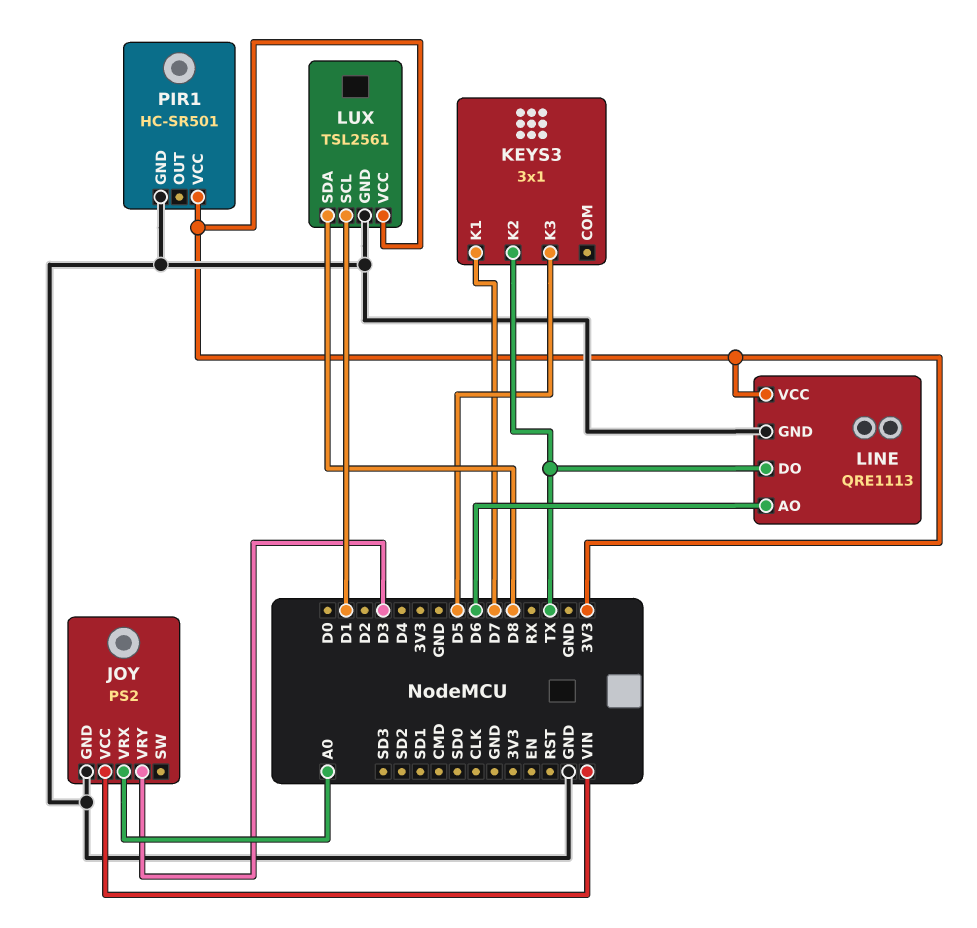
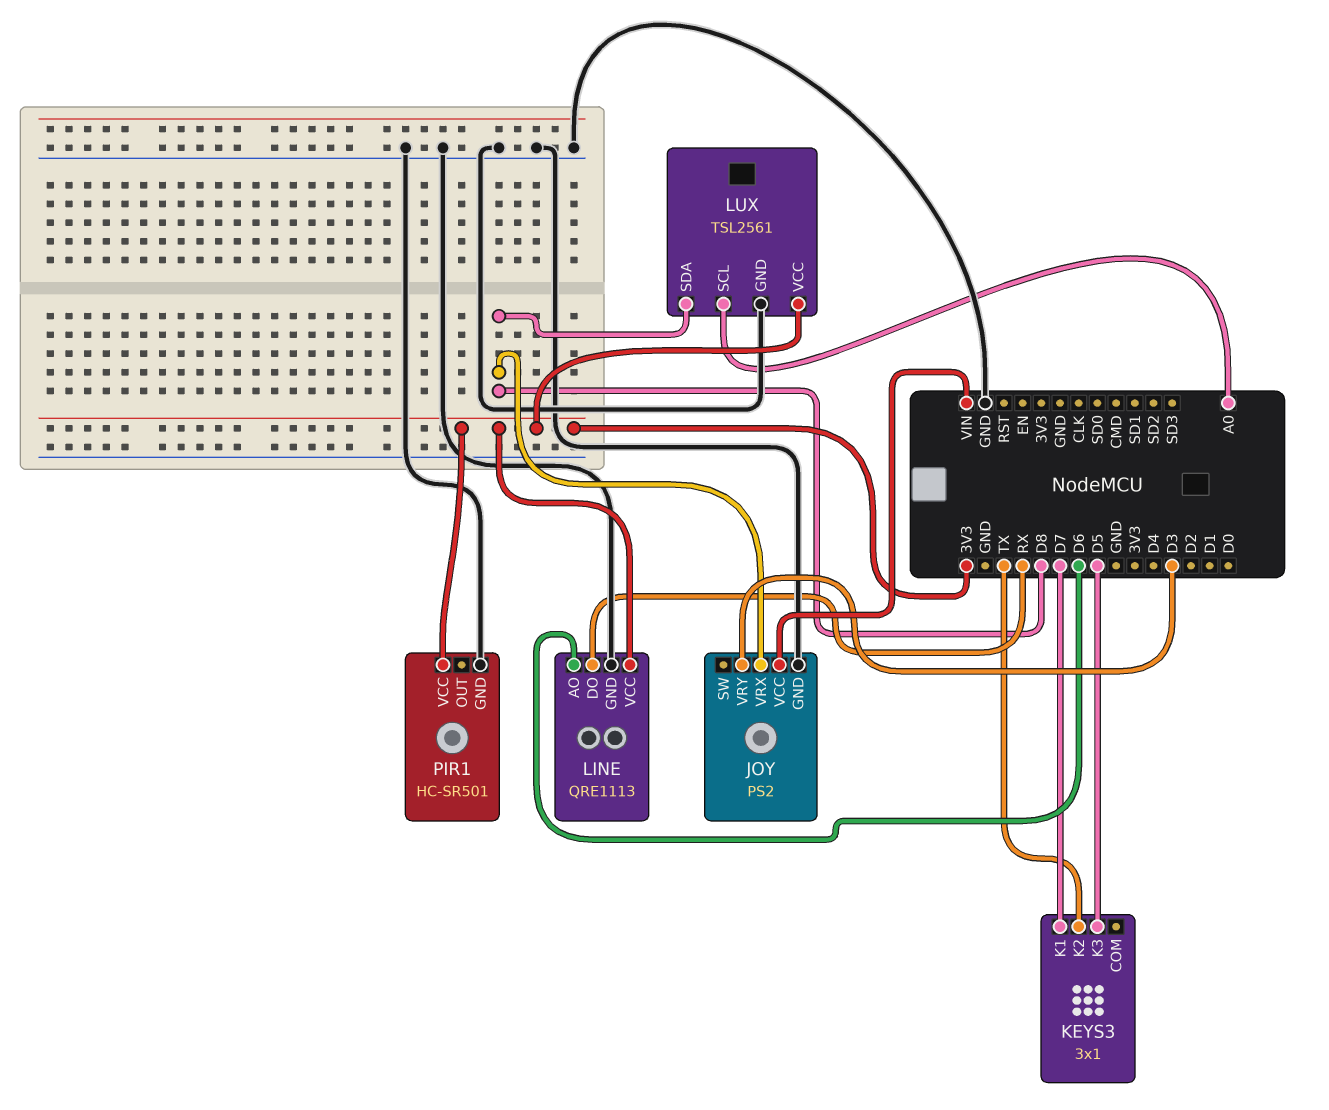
JOY pin VRX: A0 -> D8
LINE pin DO: TX -> RX
LUX pin SCL: D1 -> A0

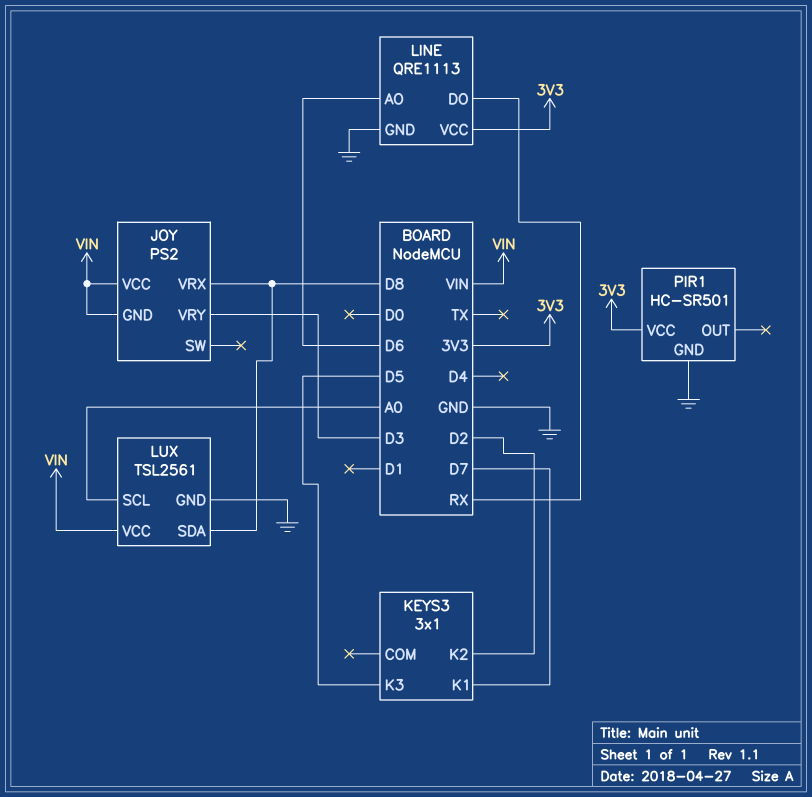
JOY pin GND: GND -> VIN
KEYS3 pin K2: TX -> D2
LUX pin VCC: 3V3 -> VIN

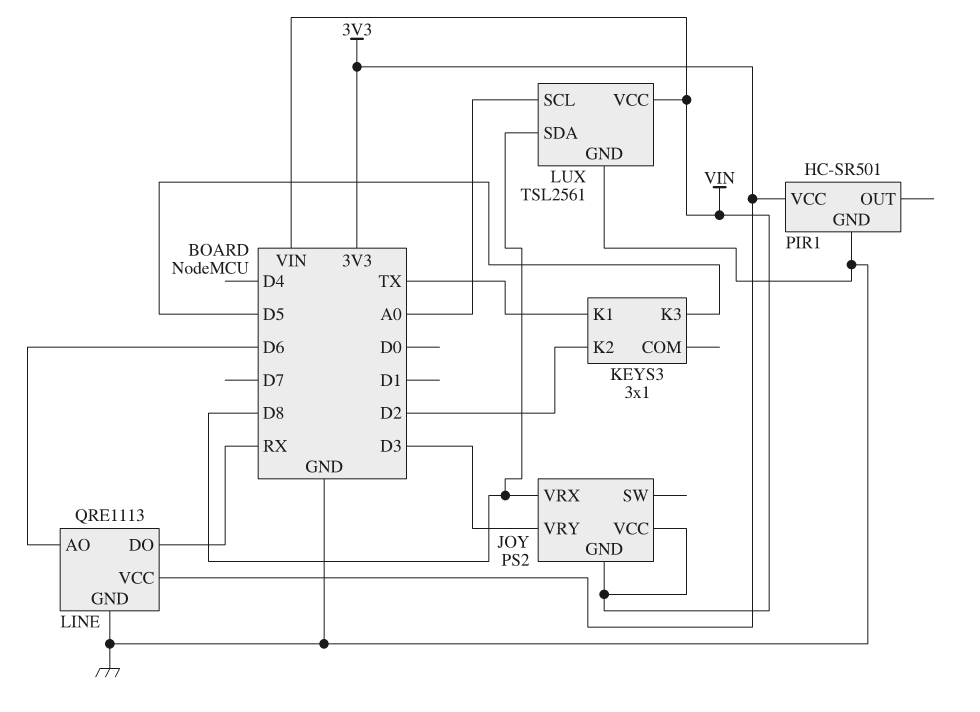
KEYS3 pin K1: D7 -> TX

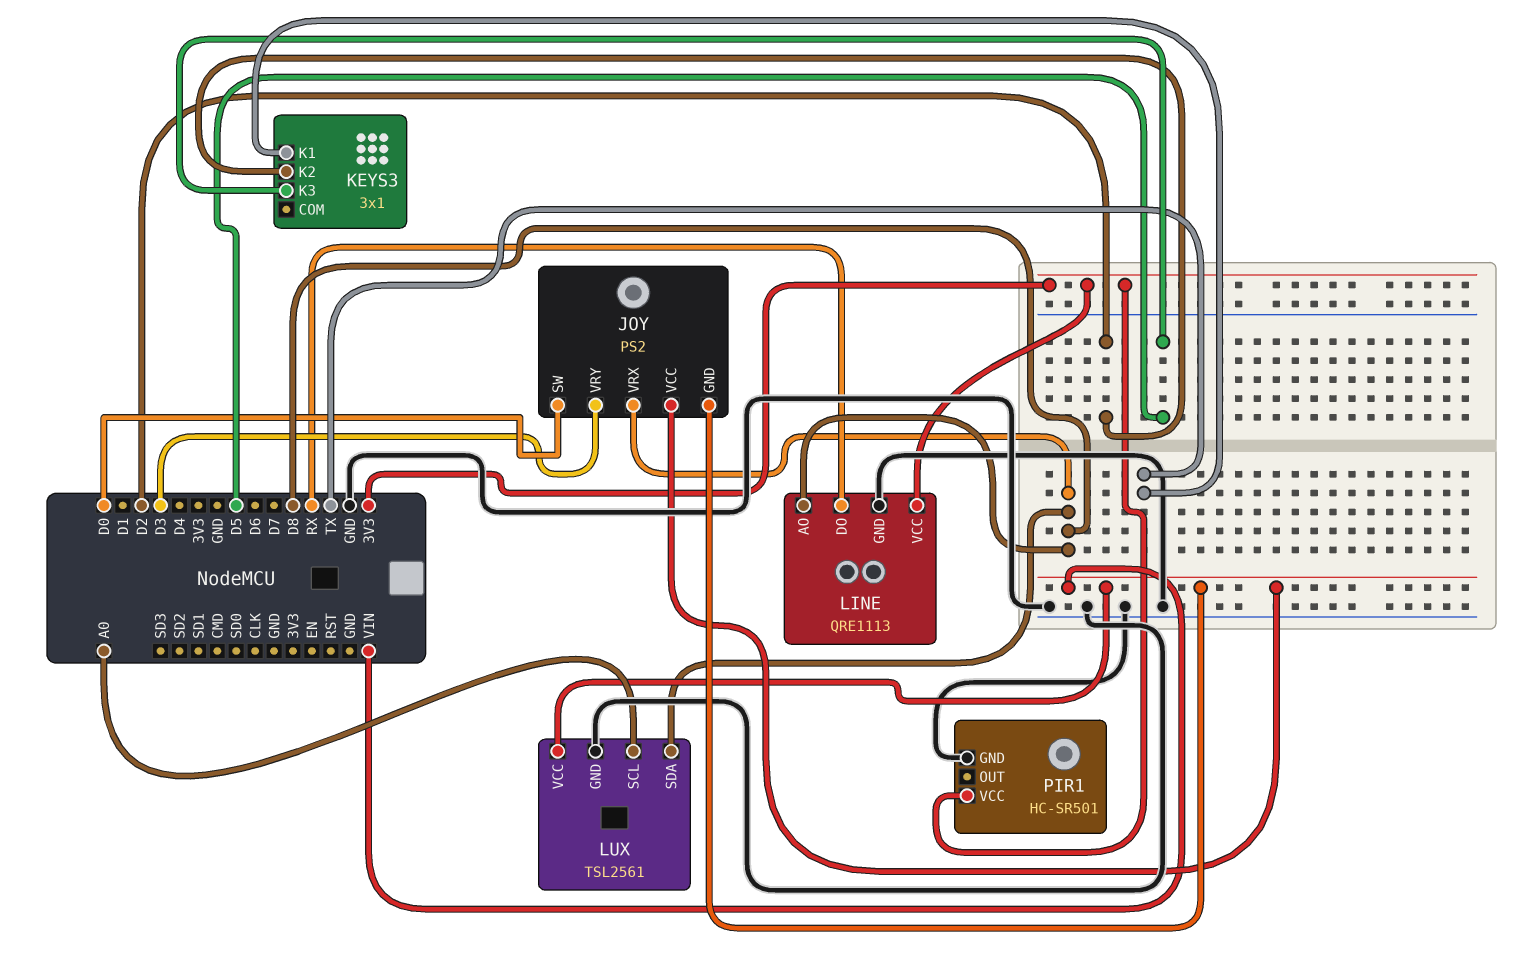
JOY pin SW: none -> D0
LINE pin AO: D6 -> D8

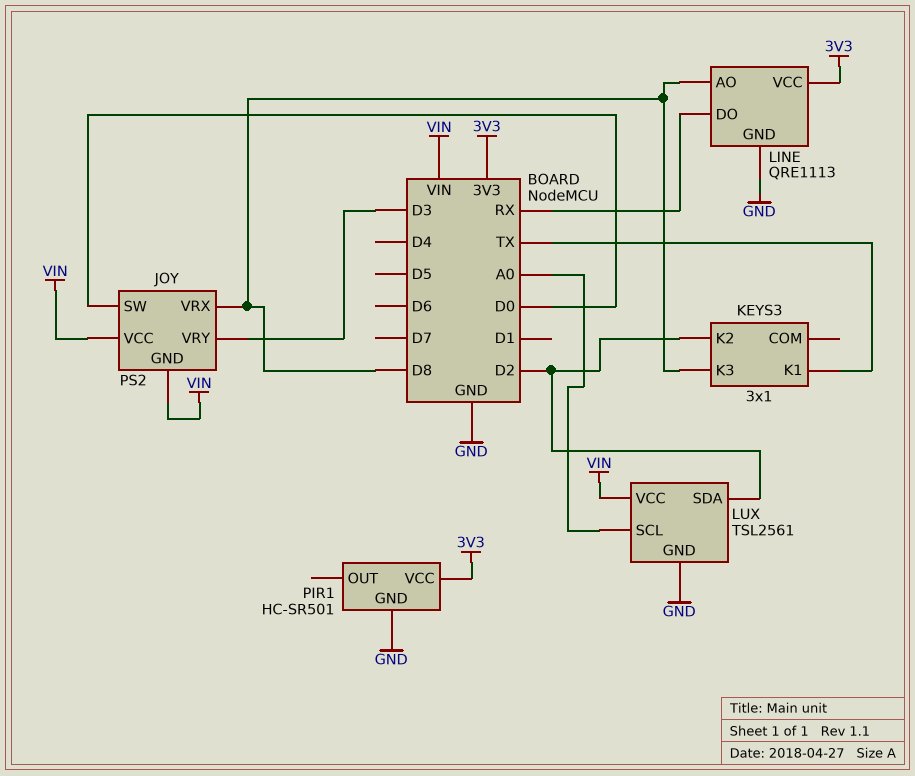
KEYS3 pin K3: D5 -> D8
LUX pin SDA: D8 -> D2

